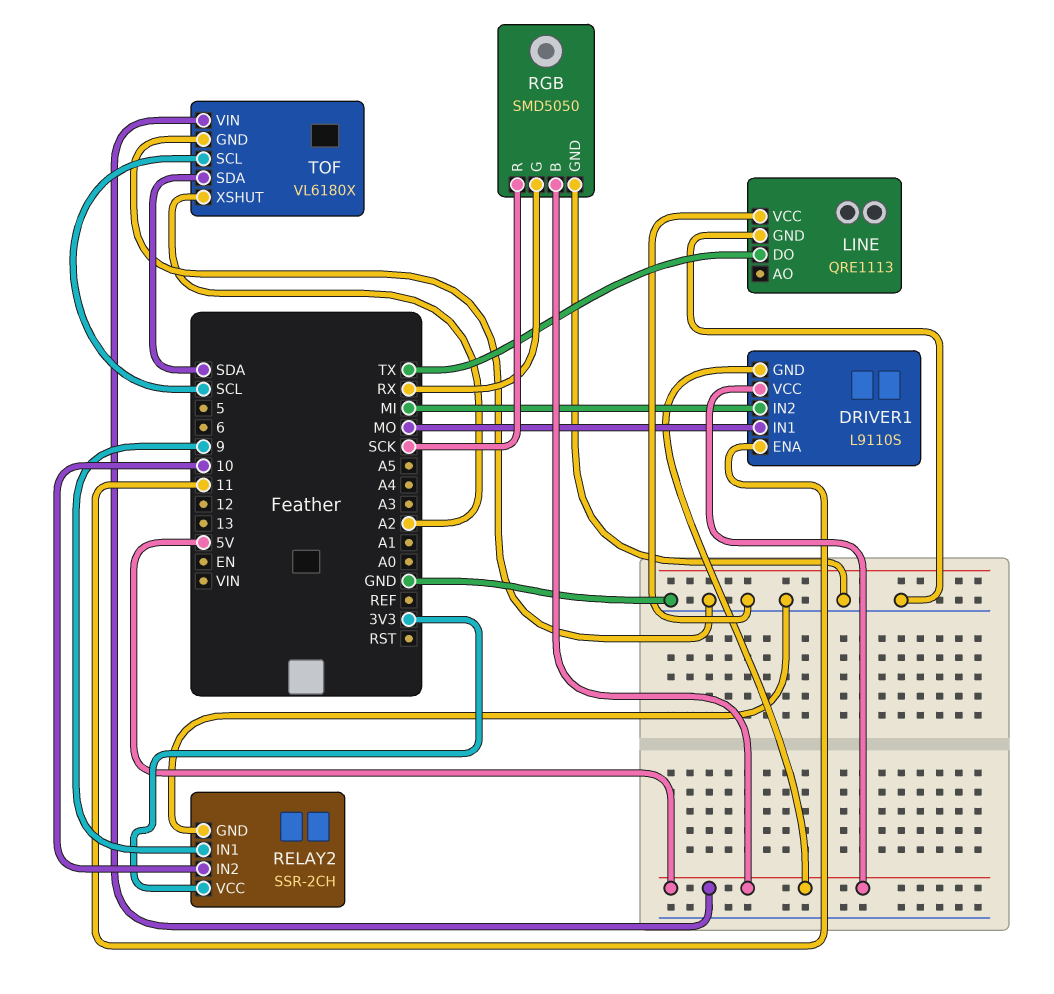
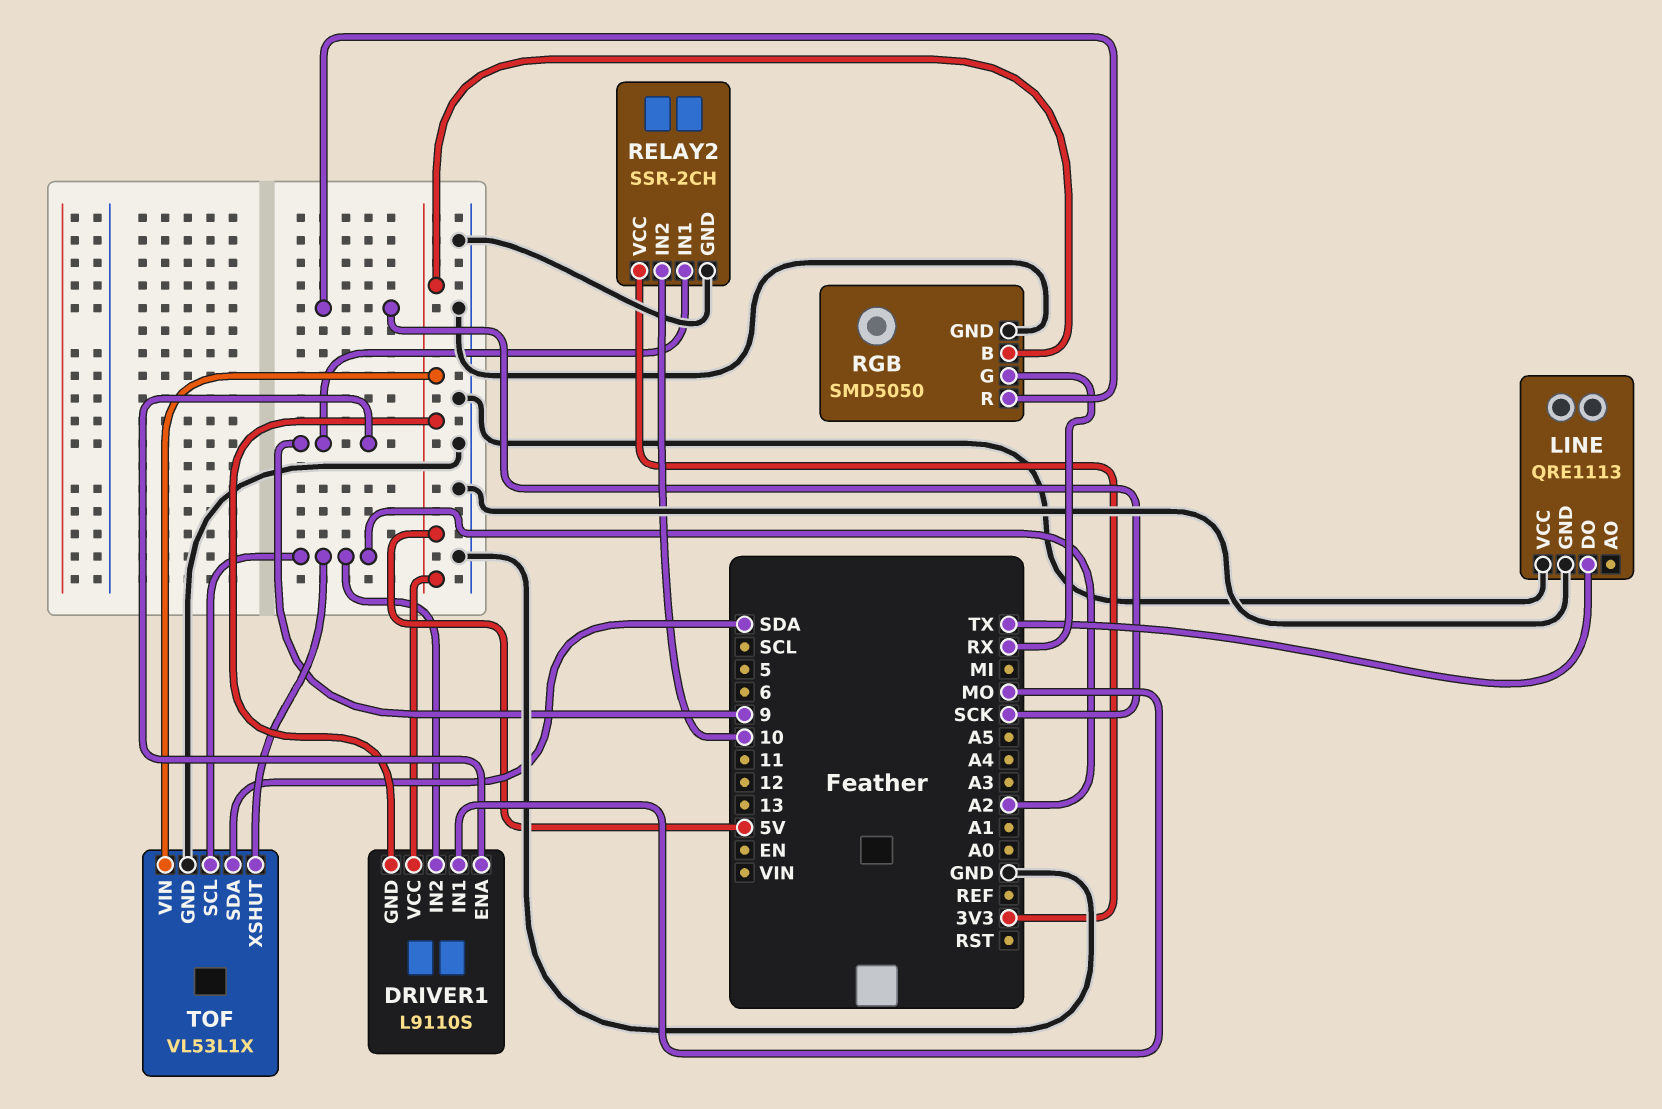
DRIVER1 pin ENA: 11 -> 9
DRIVER1 pin IN2: MI -> A2
TOF: VL6180X -> VL53L1X
TOF pin SCL: SCL -> A2

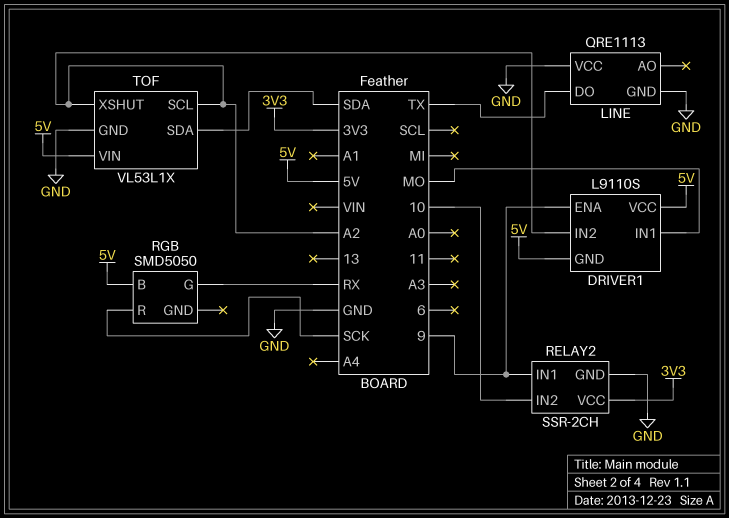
RGB pin GND: GND -> none

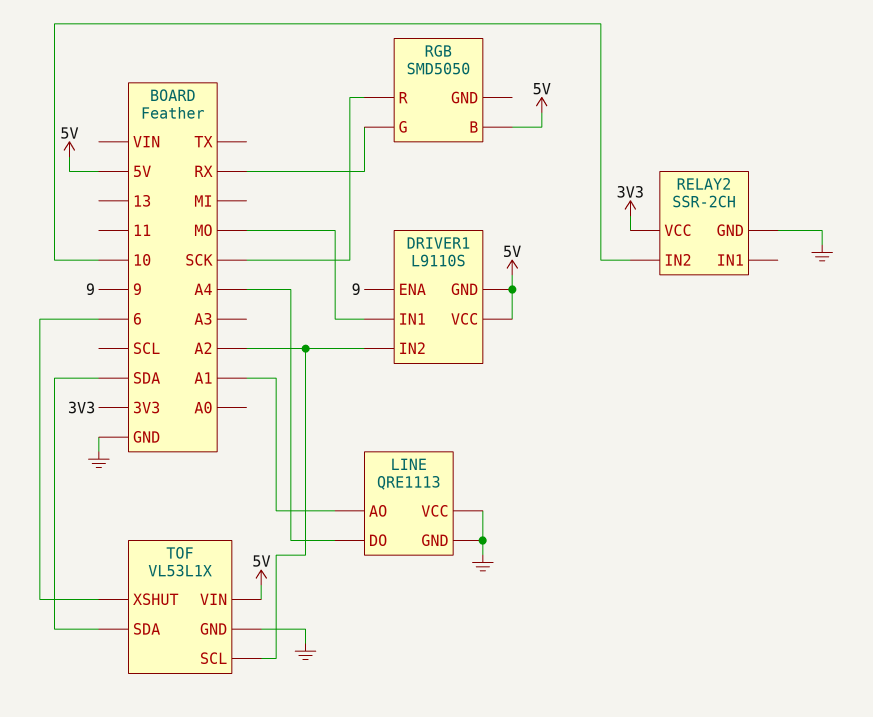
LINE pin AO: none -> A1
LINE pin DO: TX -> A4
RELAY2 pin IN1: 9 -> none
TOF pin XSHUT: A2 -> 6

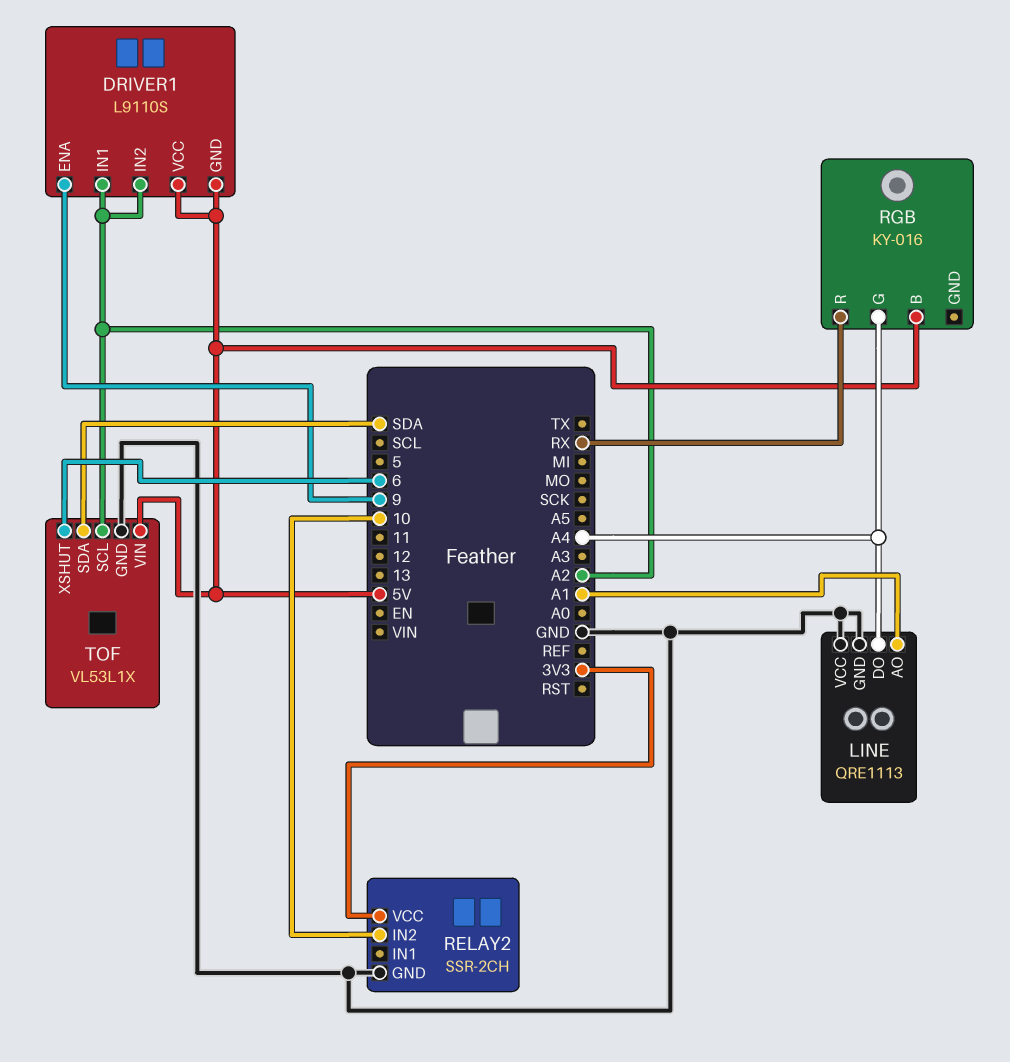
DRIVER1 pin IN1: MO -> A2
RGB: SMD5050 -> KY-016
RGB pin G: RX -> A4
RGB pin R: SCK -> RX

